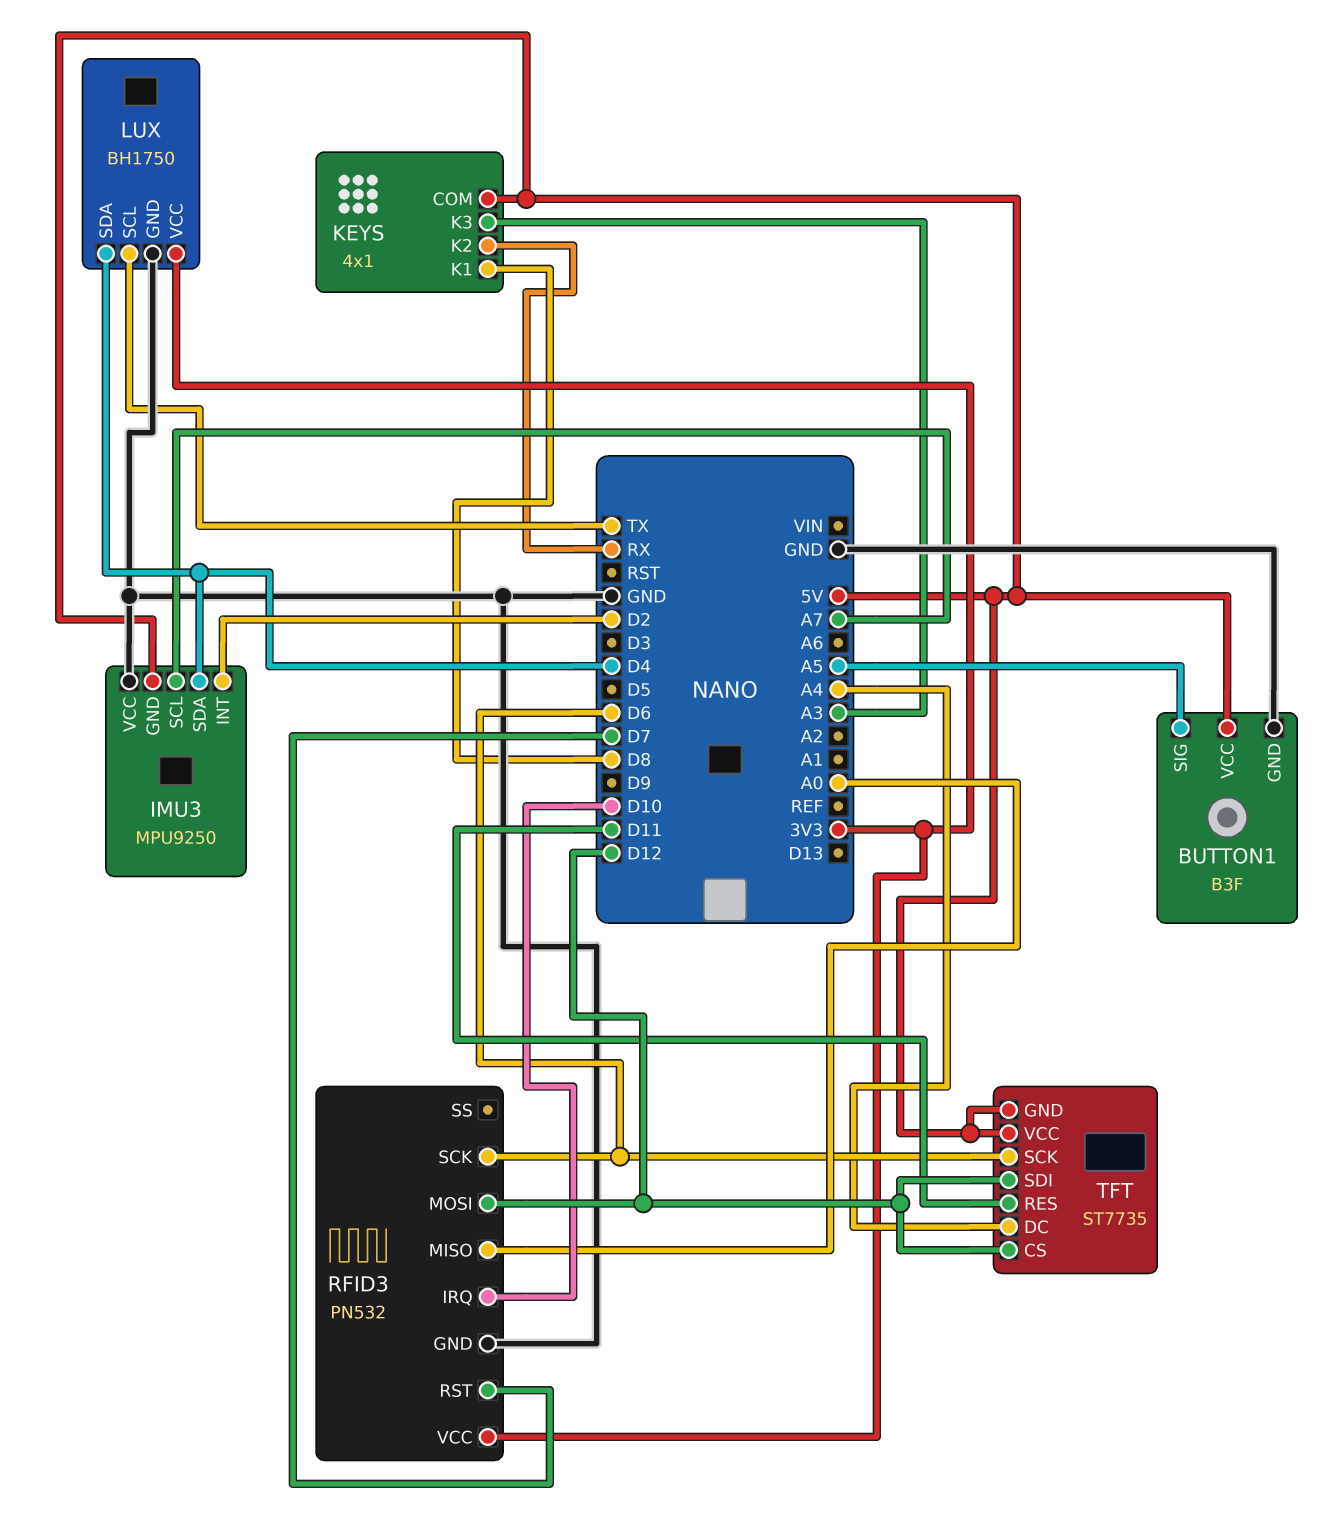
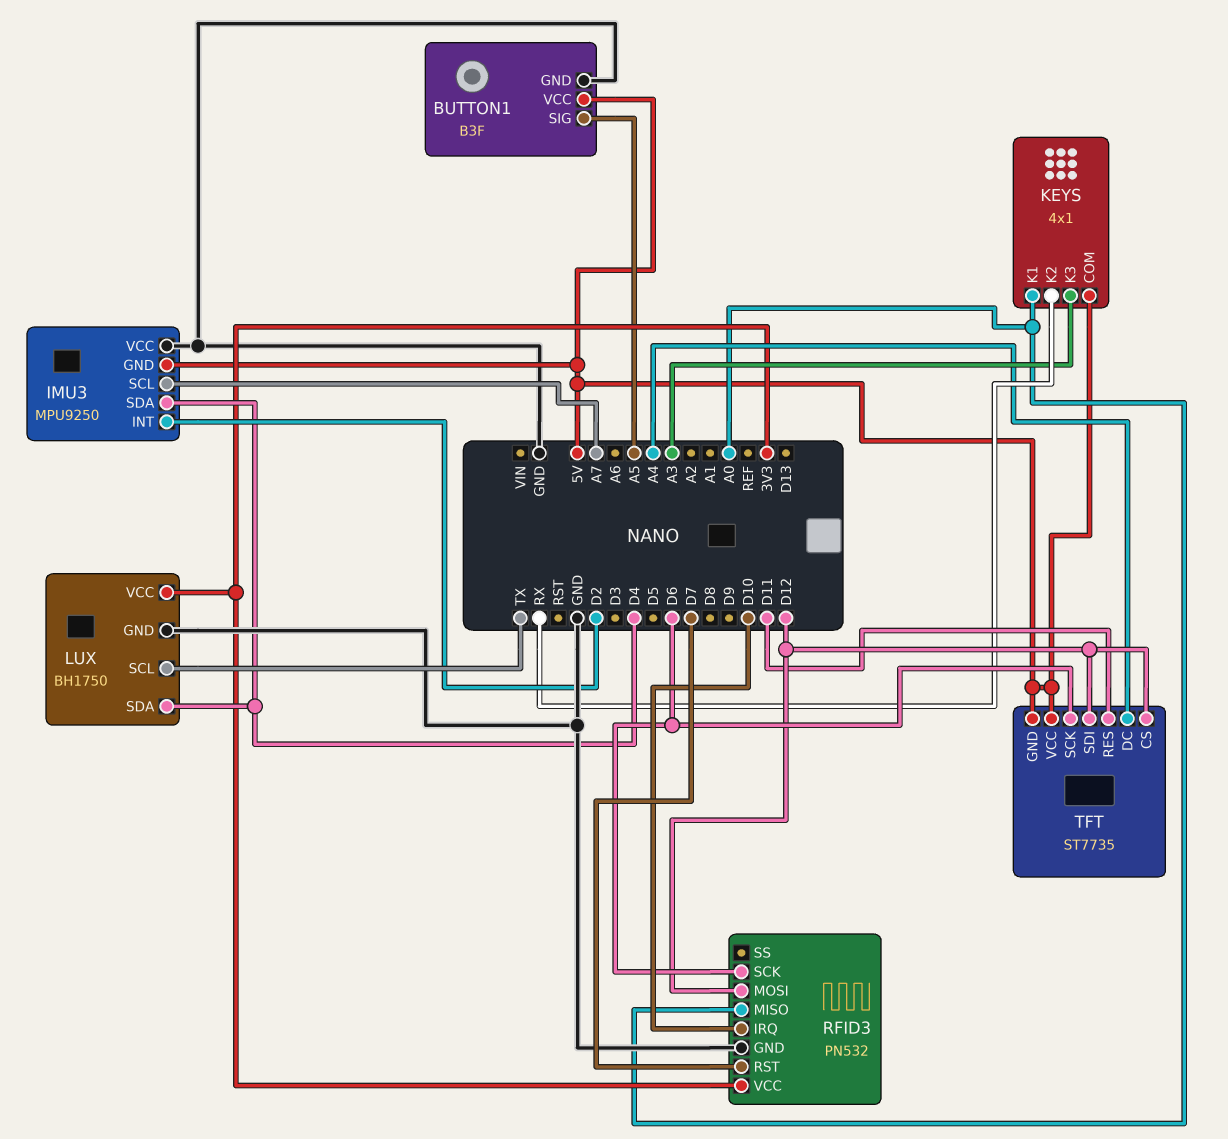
KEYS pin K1: D8 -> A0

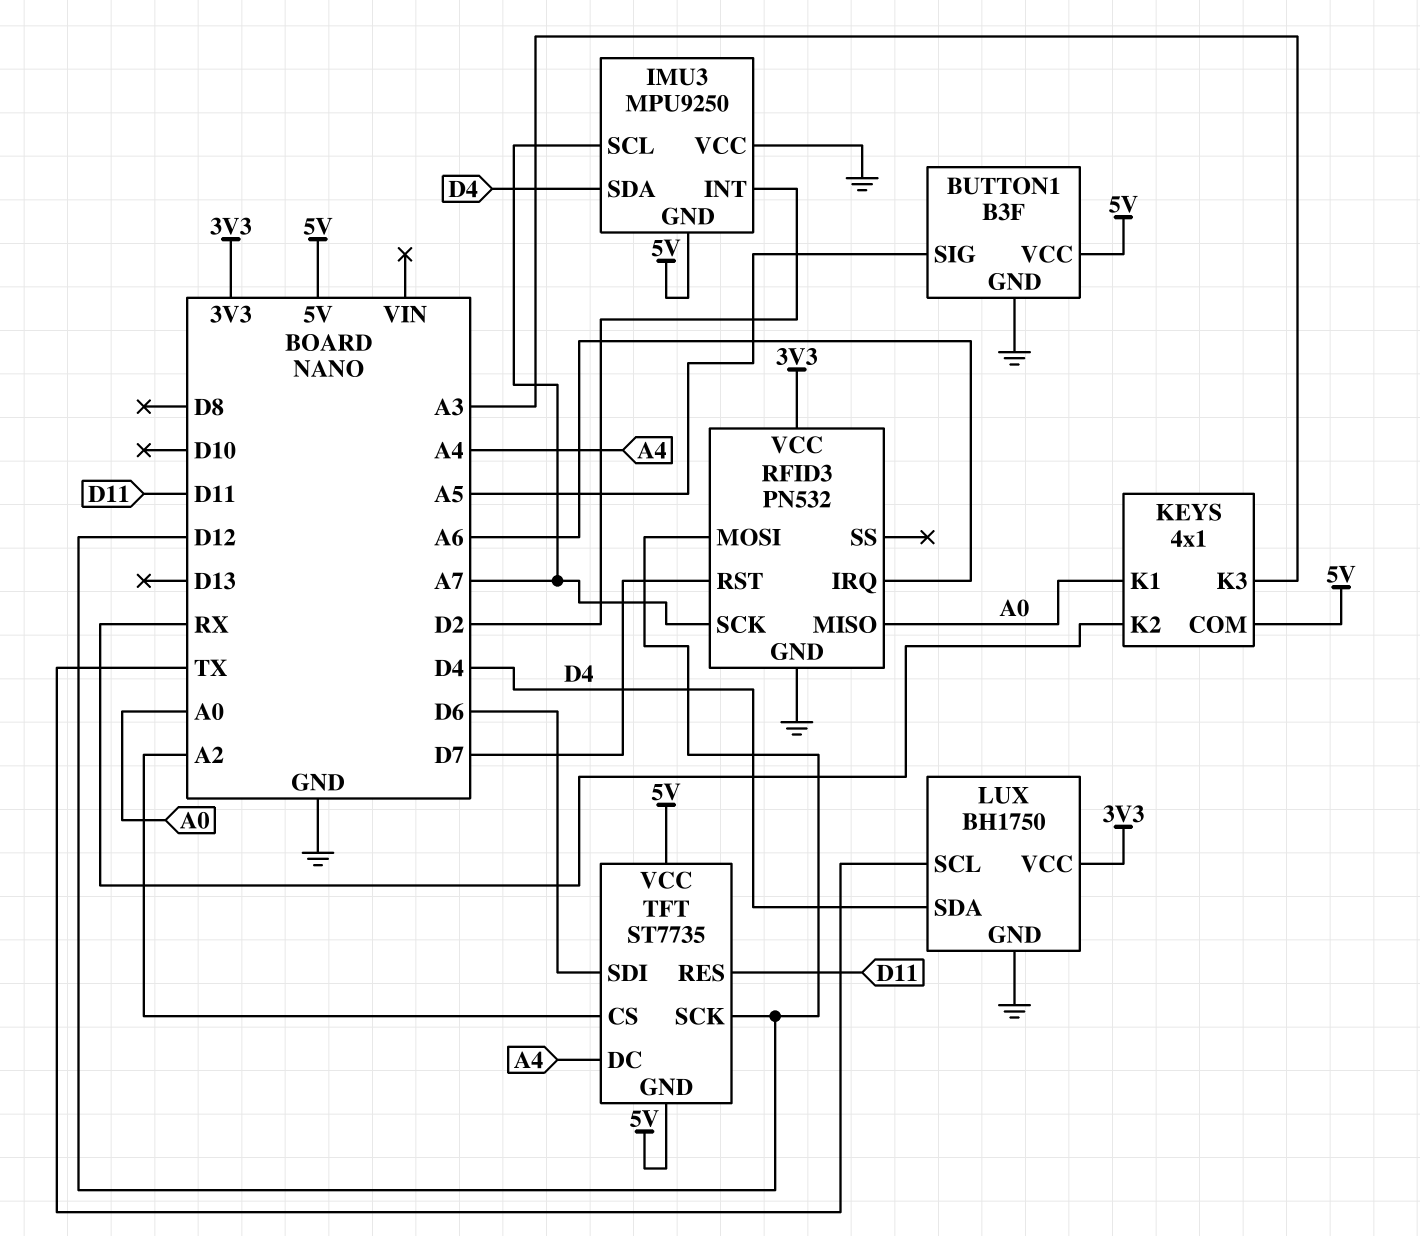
RFID3 pin IRQ: D10 -> A6
RFID3 pin SCK: D6 -> A7
TFT pin CS: D12 -> A2
TFT pin SCK: D6 -> D12
TFT pin SDI: D12 -> D6

